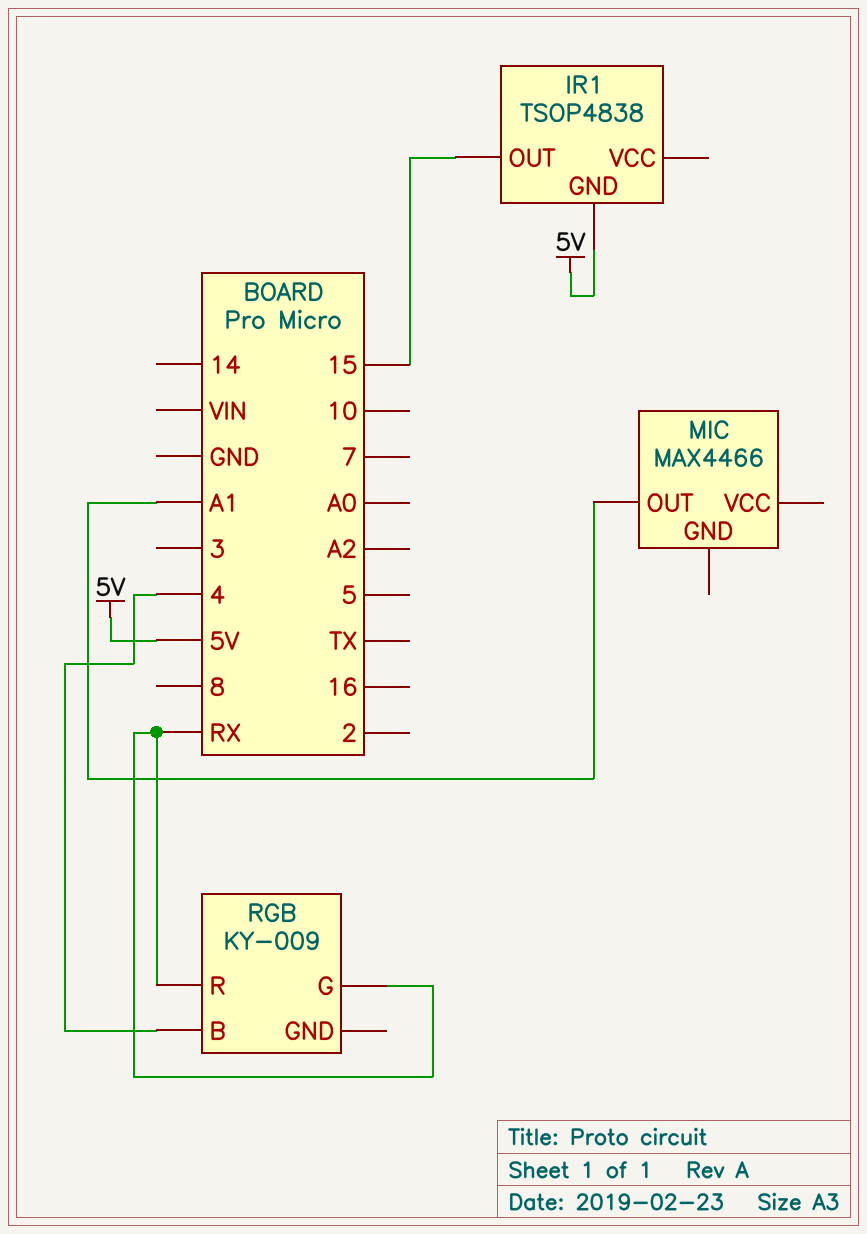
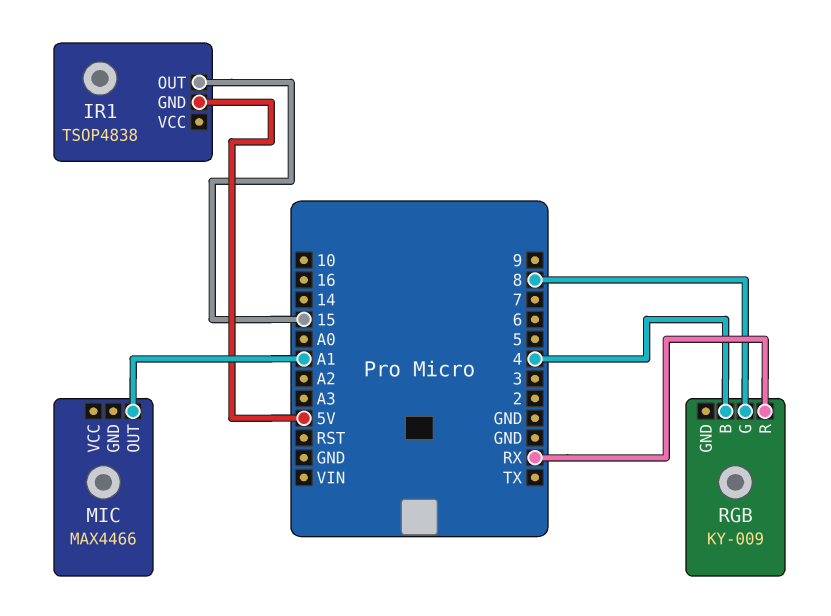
RGB pin G: RX -> 8

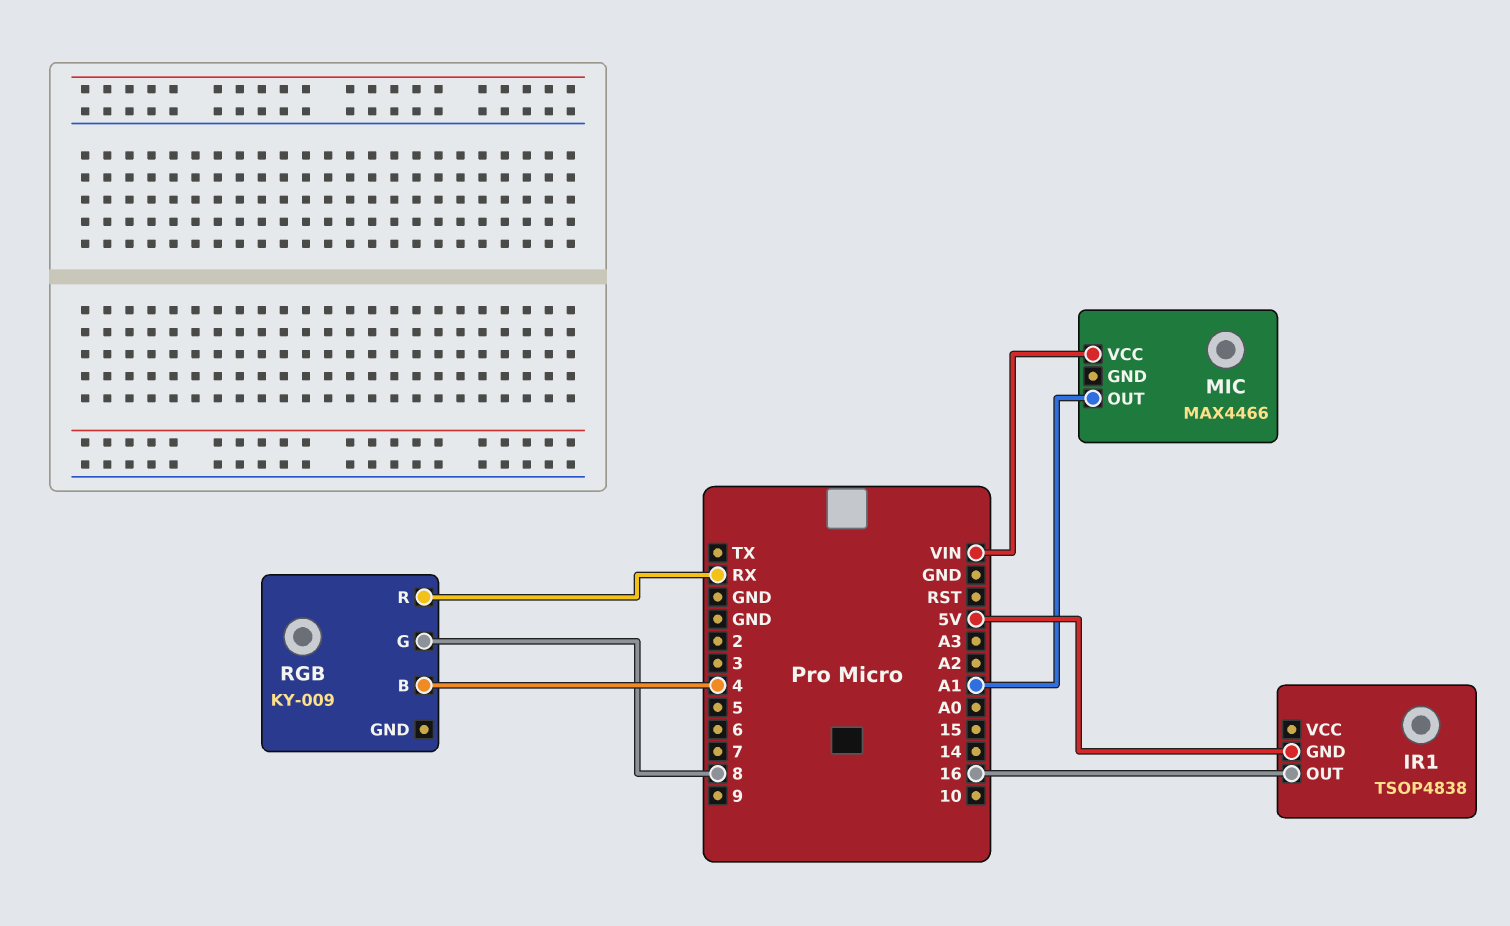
IR1 pin OUT: 15 -> 16
MIC pin VCC: none -> VIN

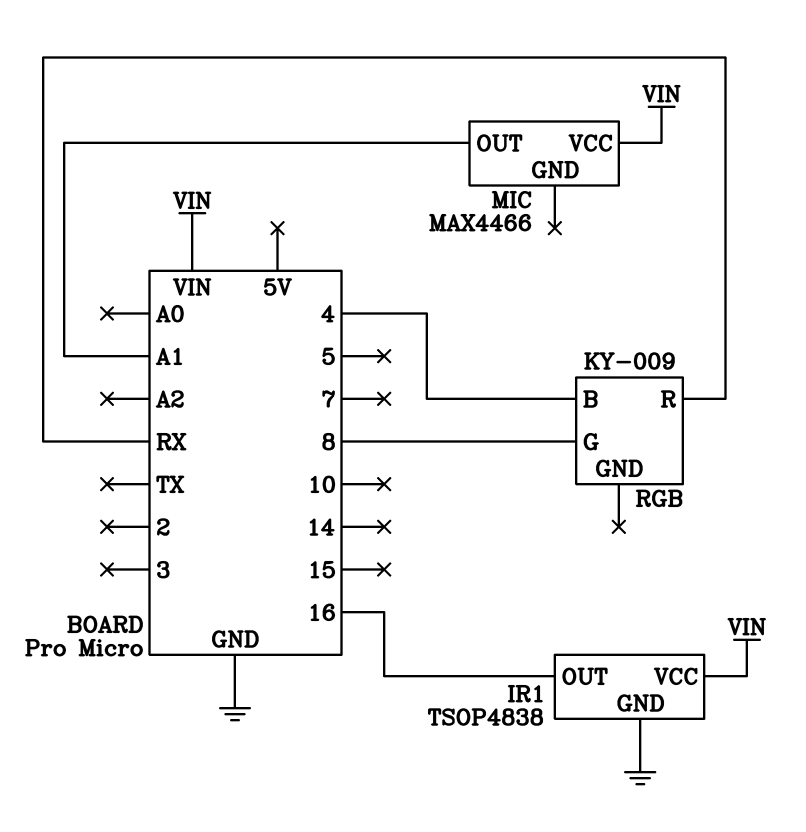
IR1 pin GND: 5V -> GND
IR1 pin VCC: none -> VIN

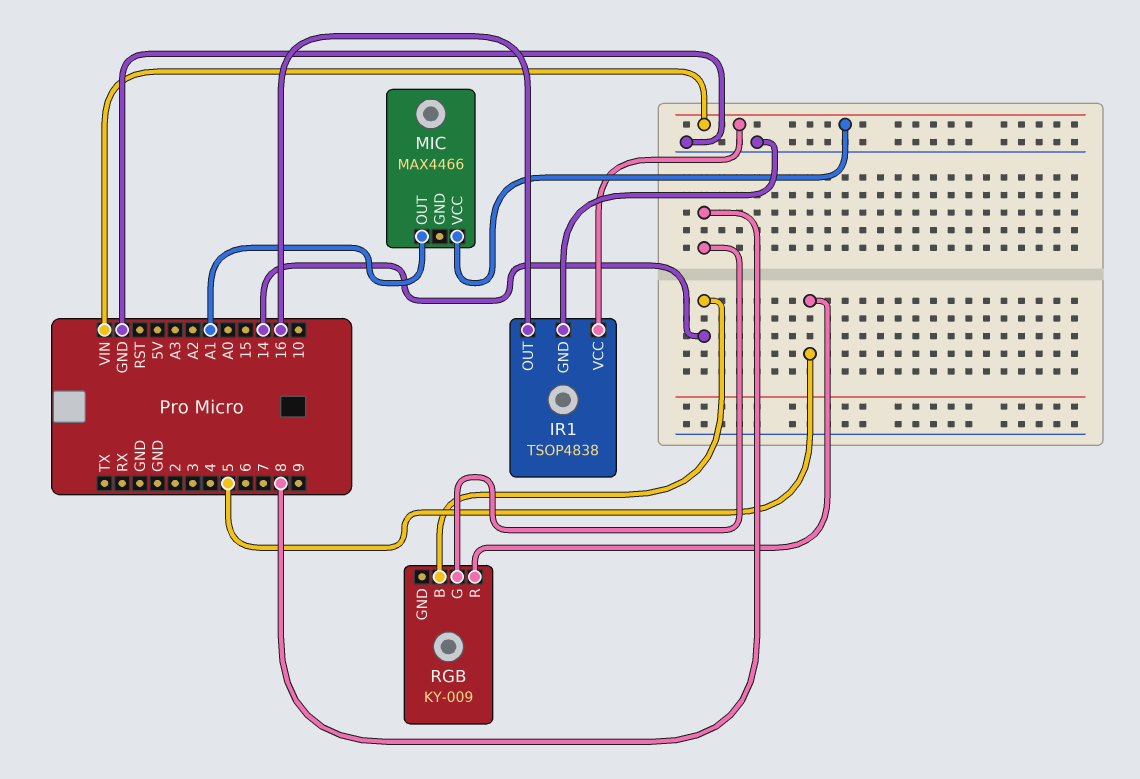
RGB pin B: 4 -> 14
RGB pin R: RX -> 5

